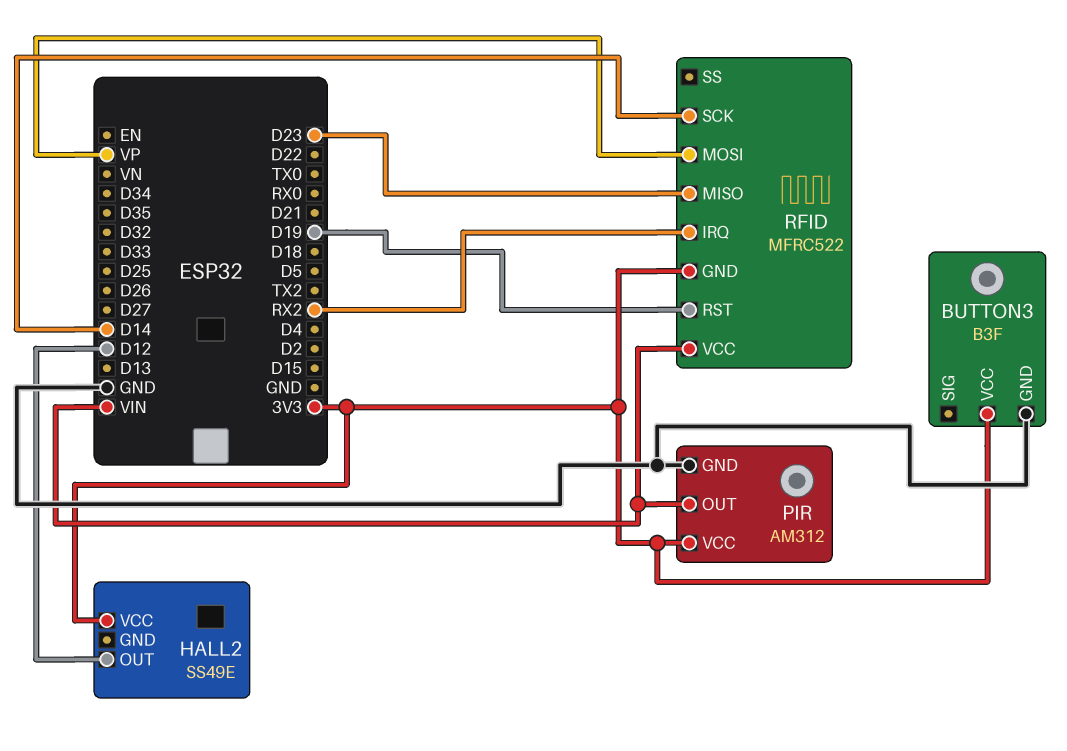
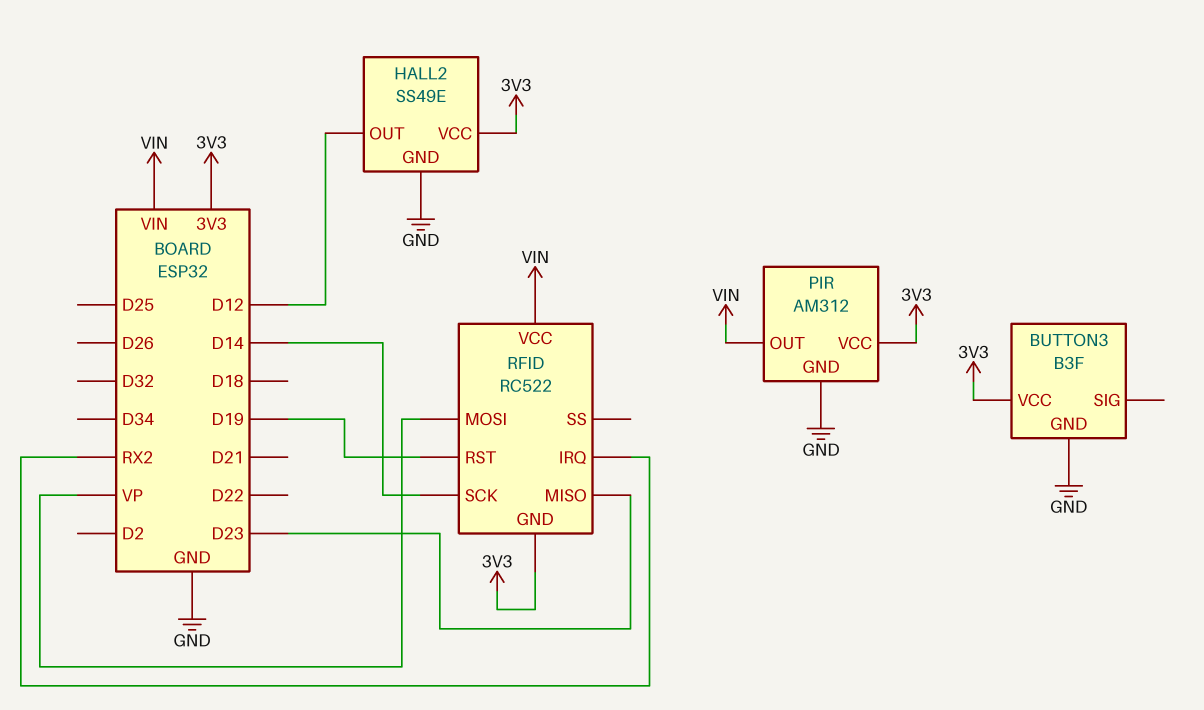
HALL2 pin GND: none -> GND
RFID: MFRC522 -> RC522

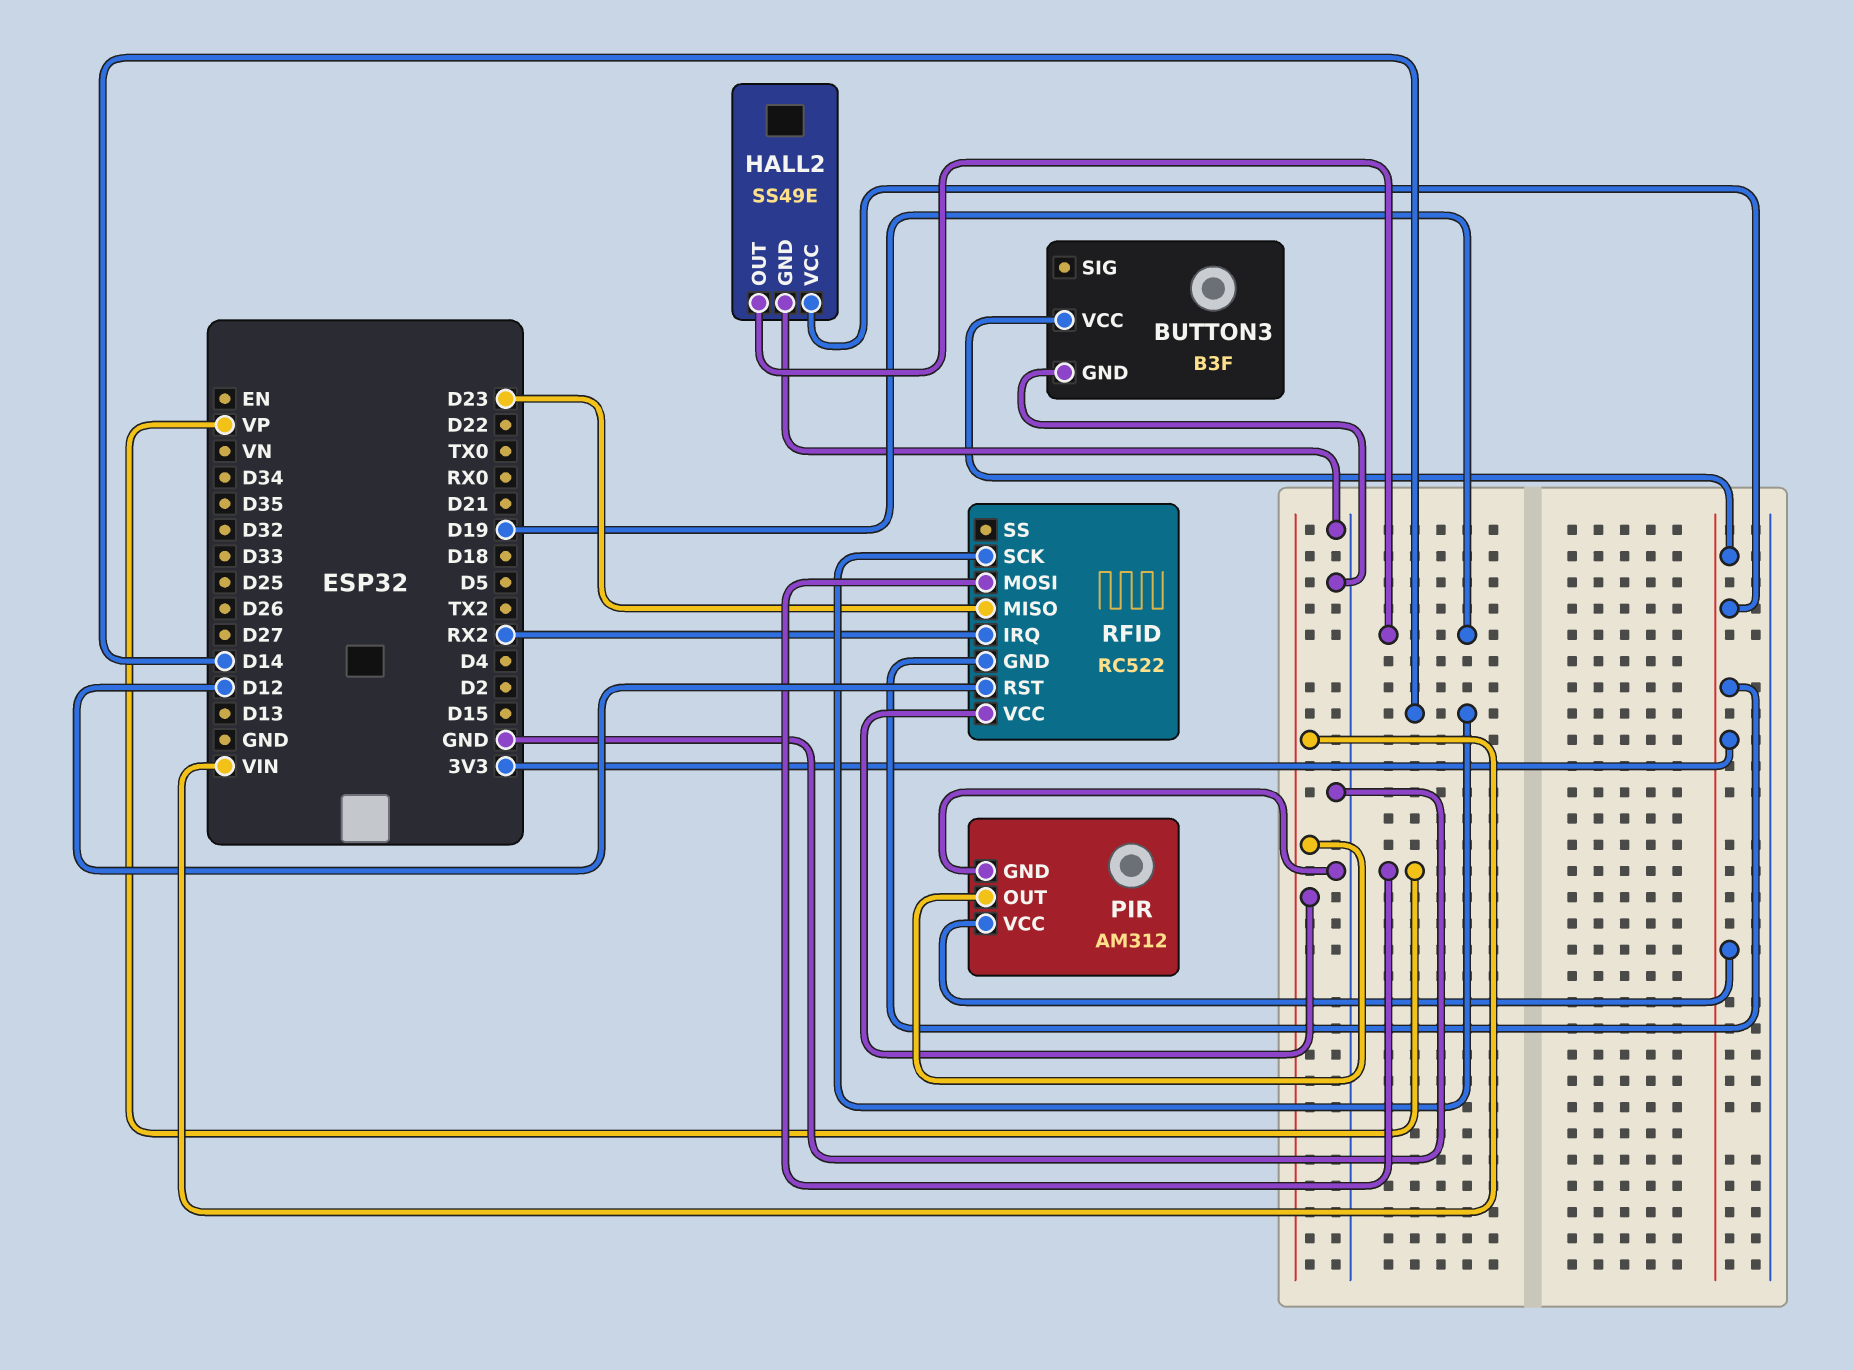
HALL2 pin OUT: D12 -> D19
RFID pin RST: D19 -> D12

